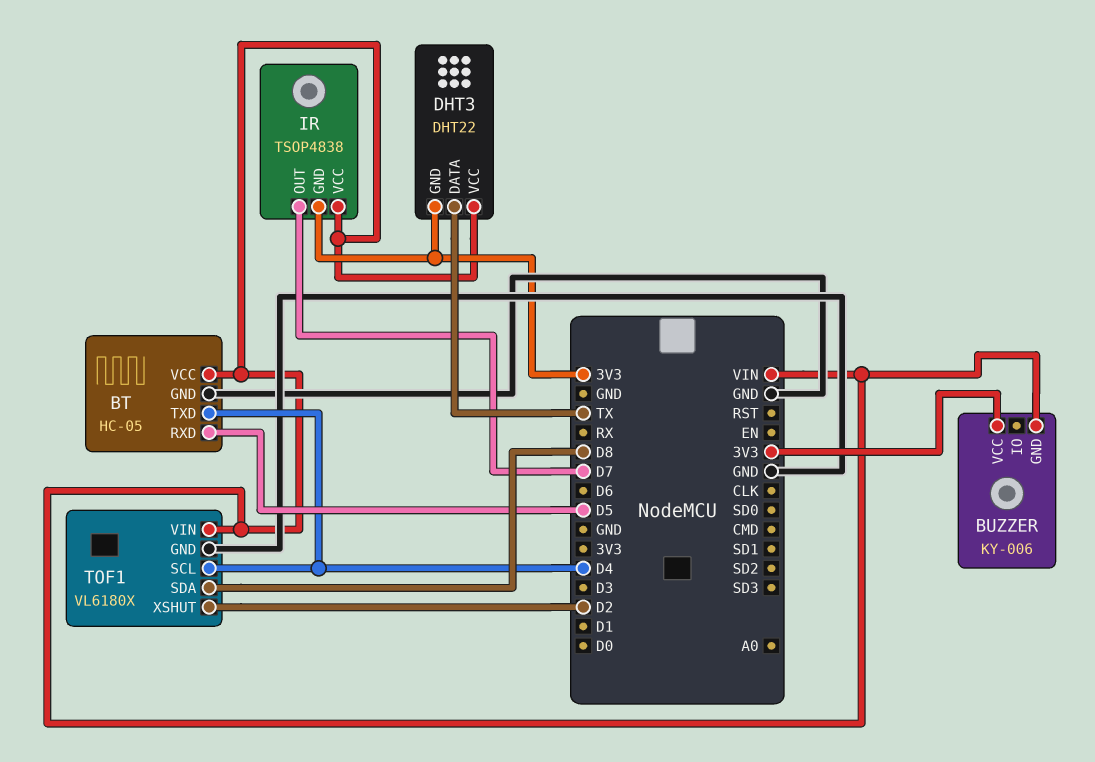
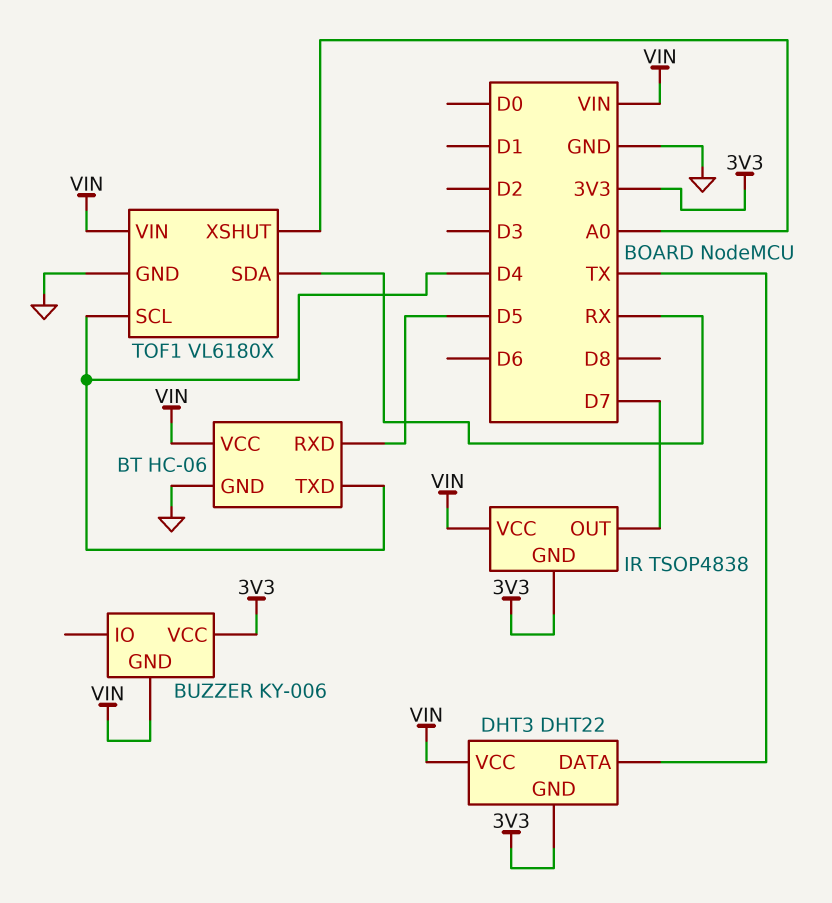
BT: HC-05 -> HC-06
TOF1 pin SDA: D8 -> RX
TOF1 pin XSHUT: D2 -> A0

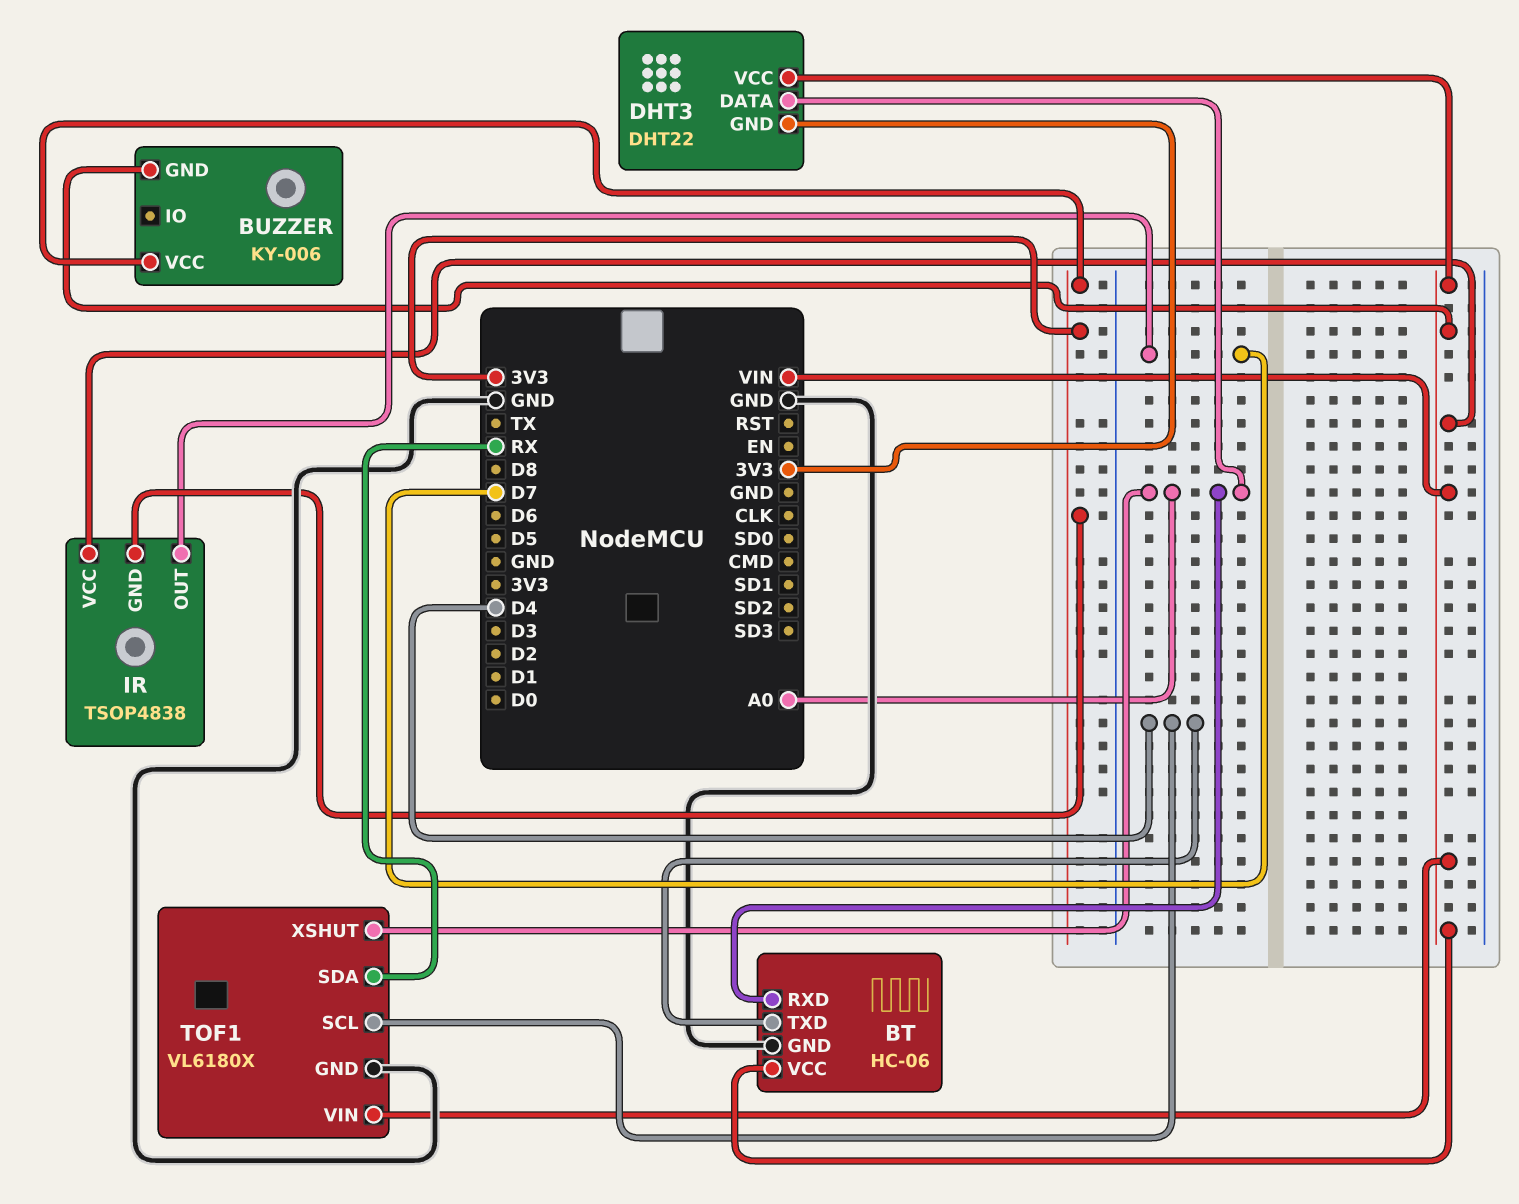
BT pin RXD: D5 -> A0
DHT3 pin DATA: TX -> A0

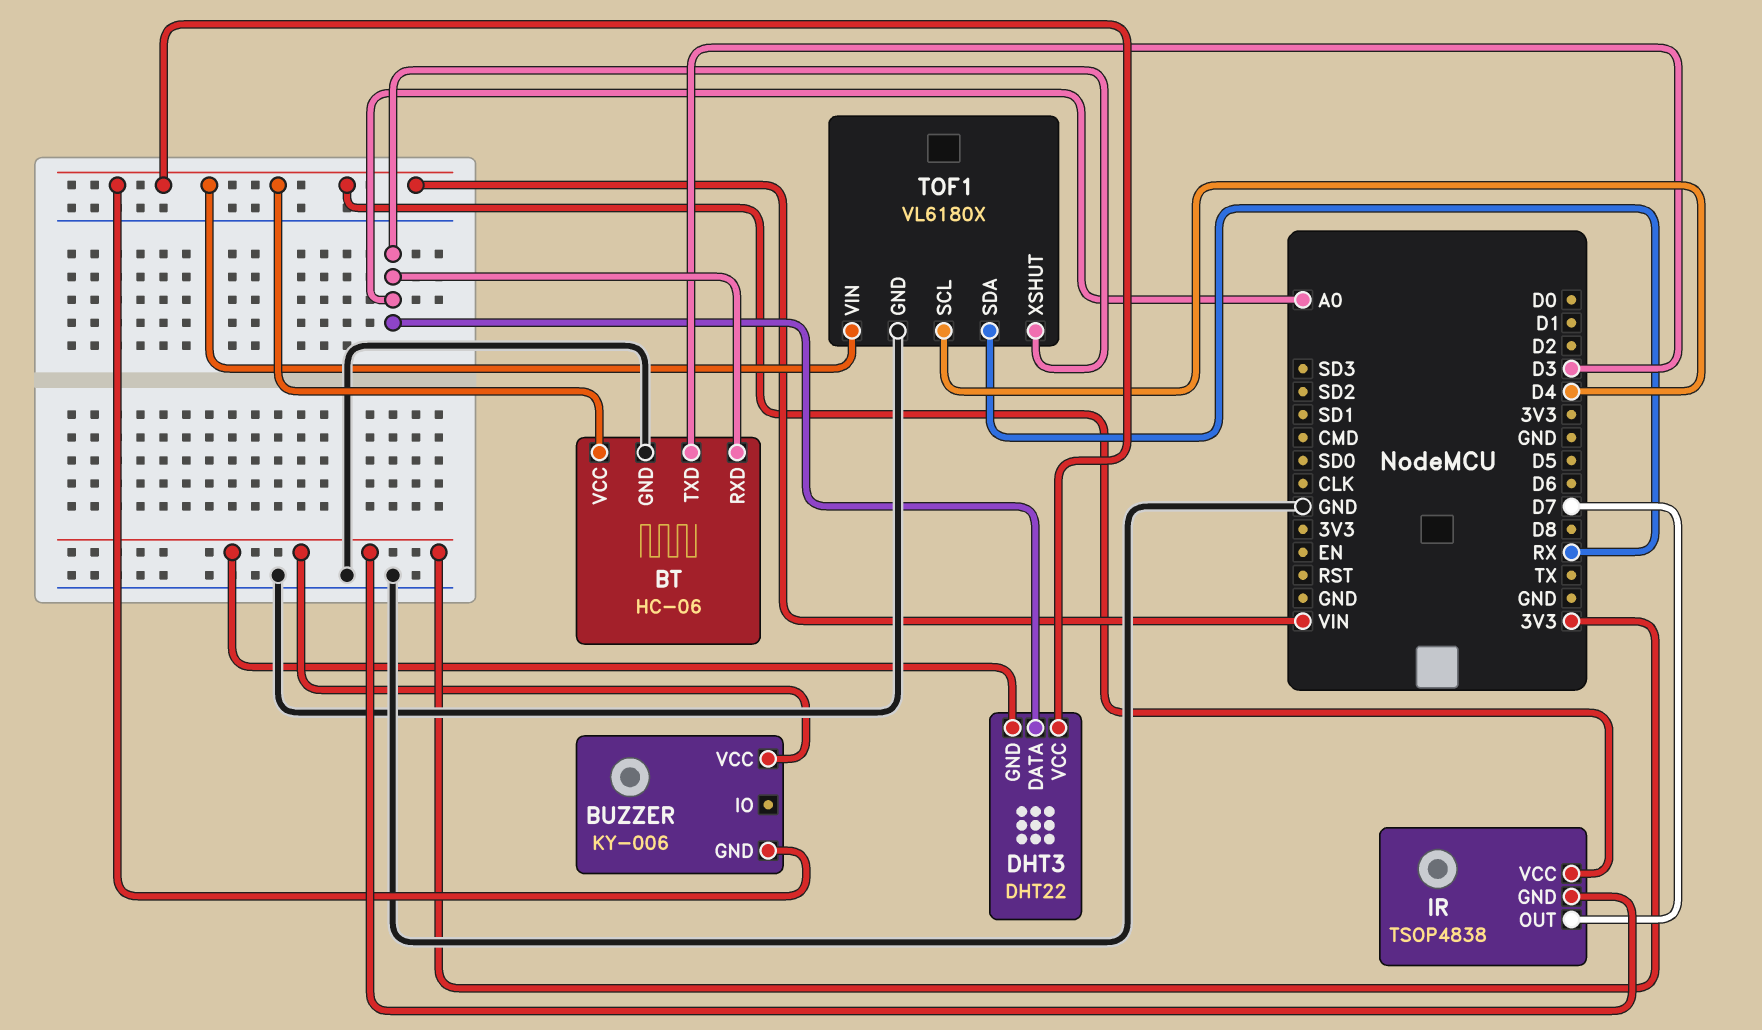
BT pin TXD: D4 -> D3

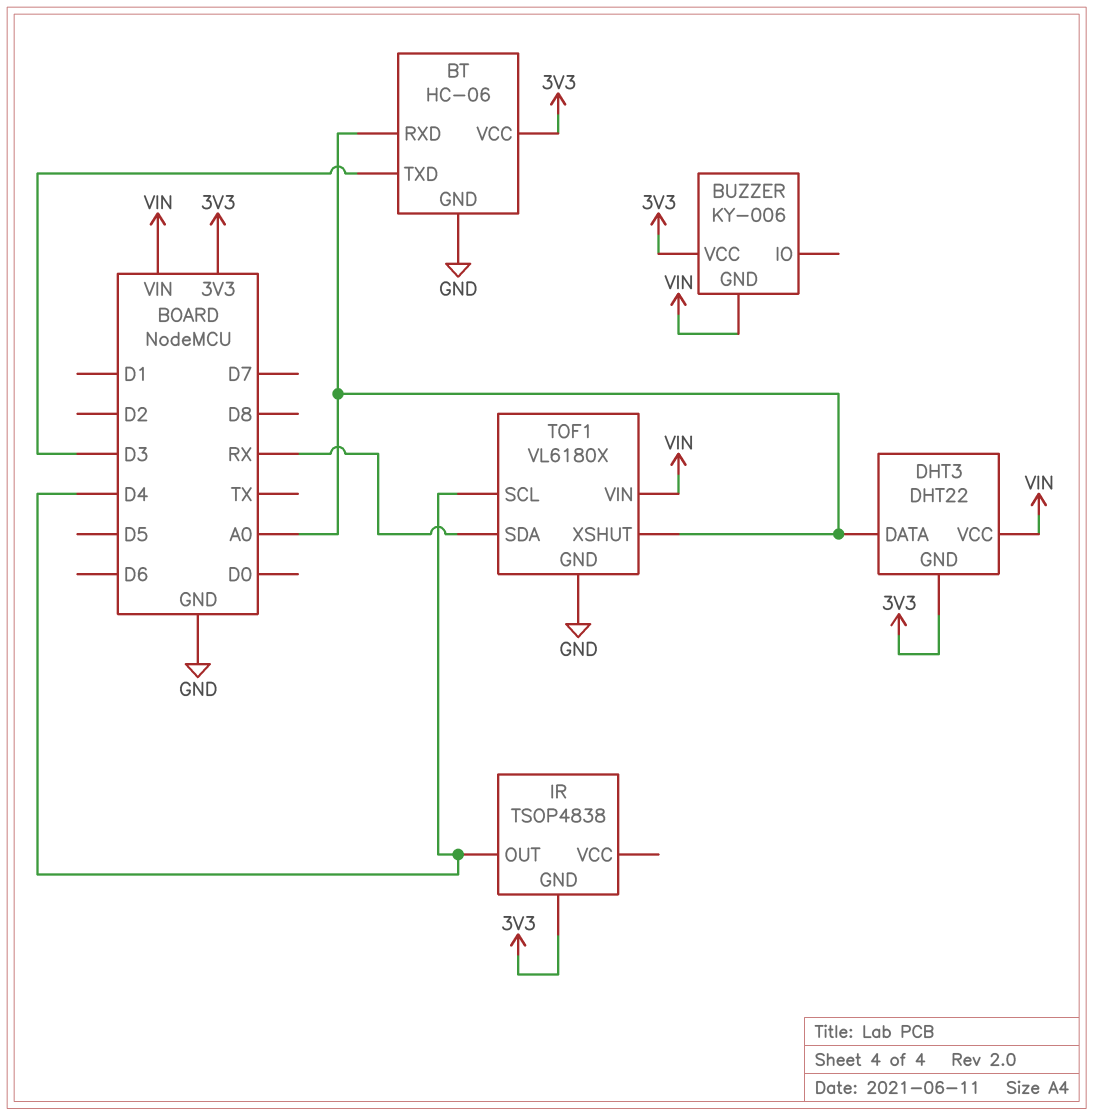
BT pin VCC: VIN -> 3V3
IR pin OUT: D7 -> D4
IR pin VCC: VIN -> none

